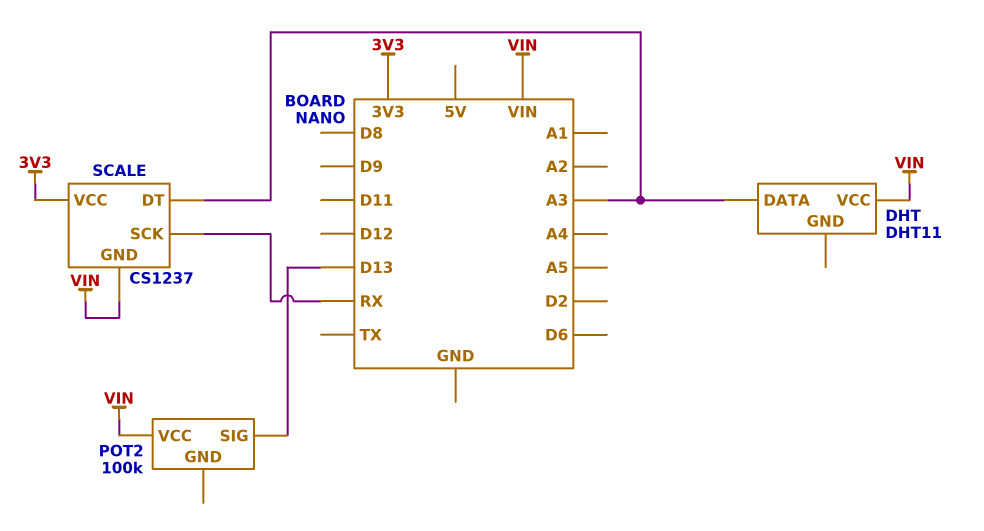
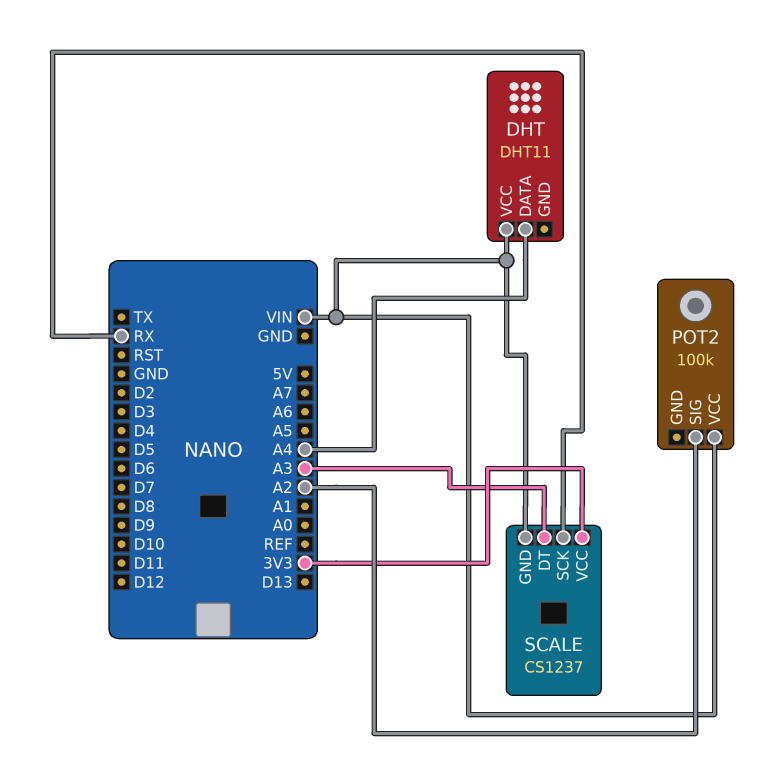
DHT pin DATA: A3 -> A4
POT2 pin SIG: D13 -> A2

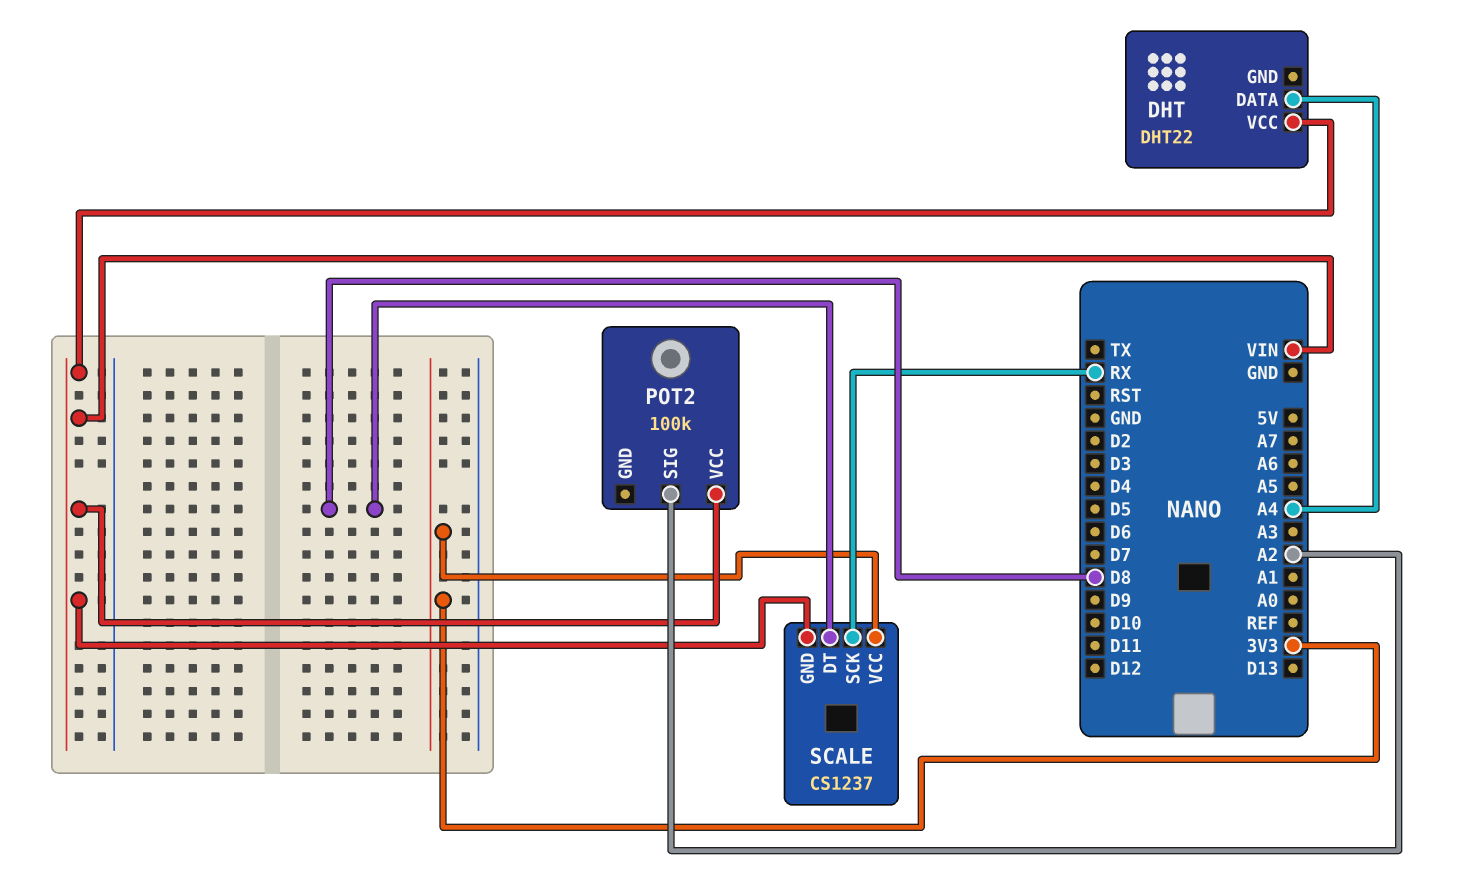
DHT: DHT11 -> DHT22
SCALE pin DT: A3 -> D8

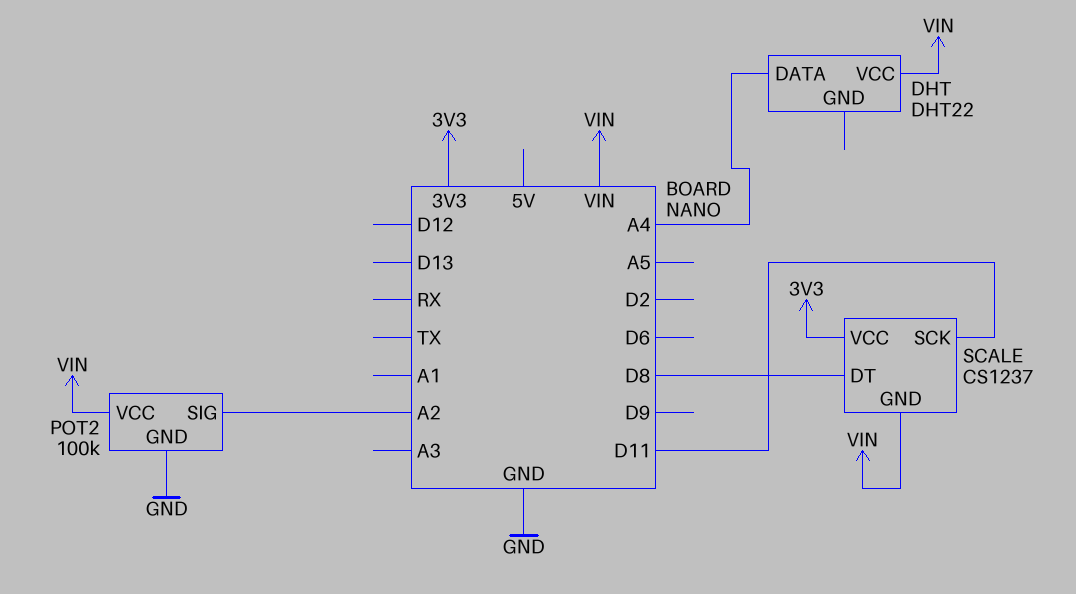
POT2 pin GND: none -> GND
SCALE pin SCK: RX -> D11

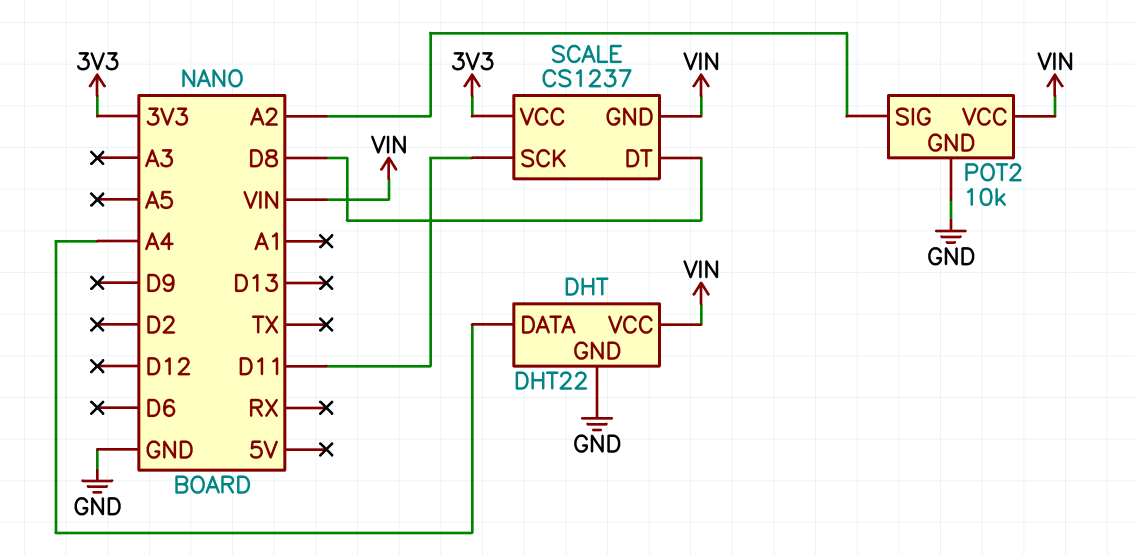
DHT pin GND: none -> GND
POT2: 100k -> 10k

